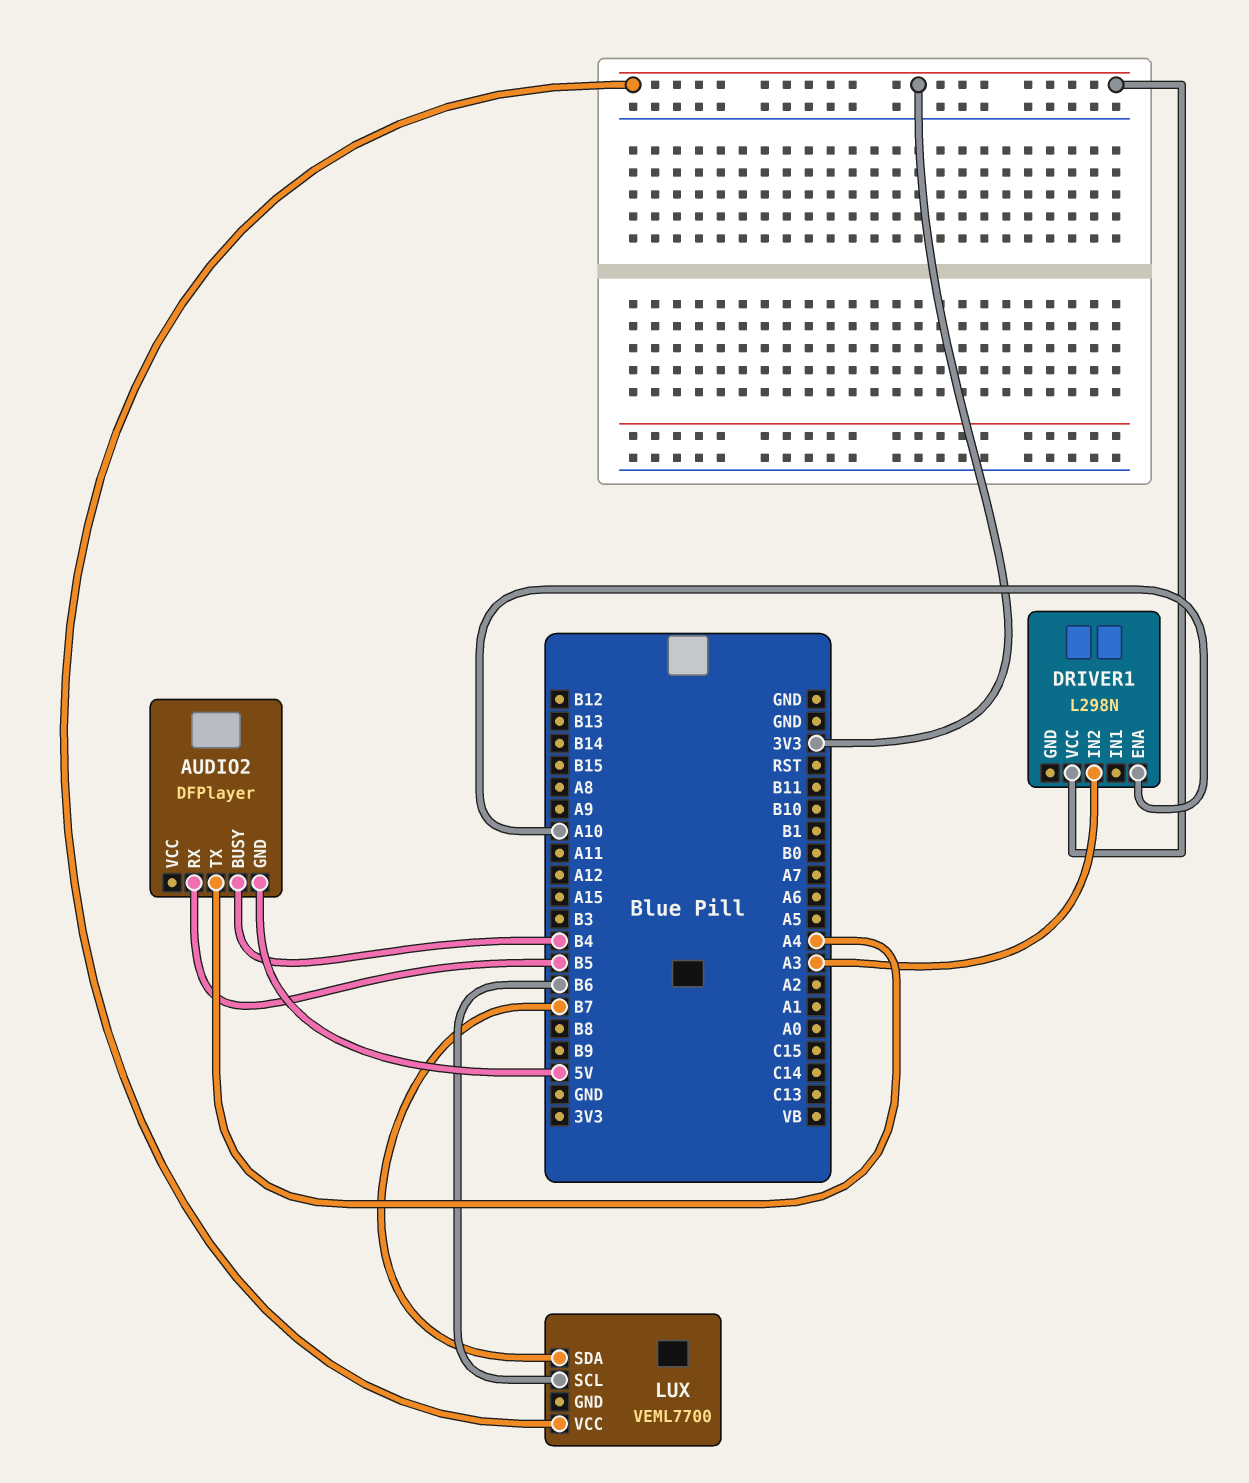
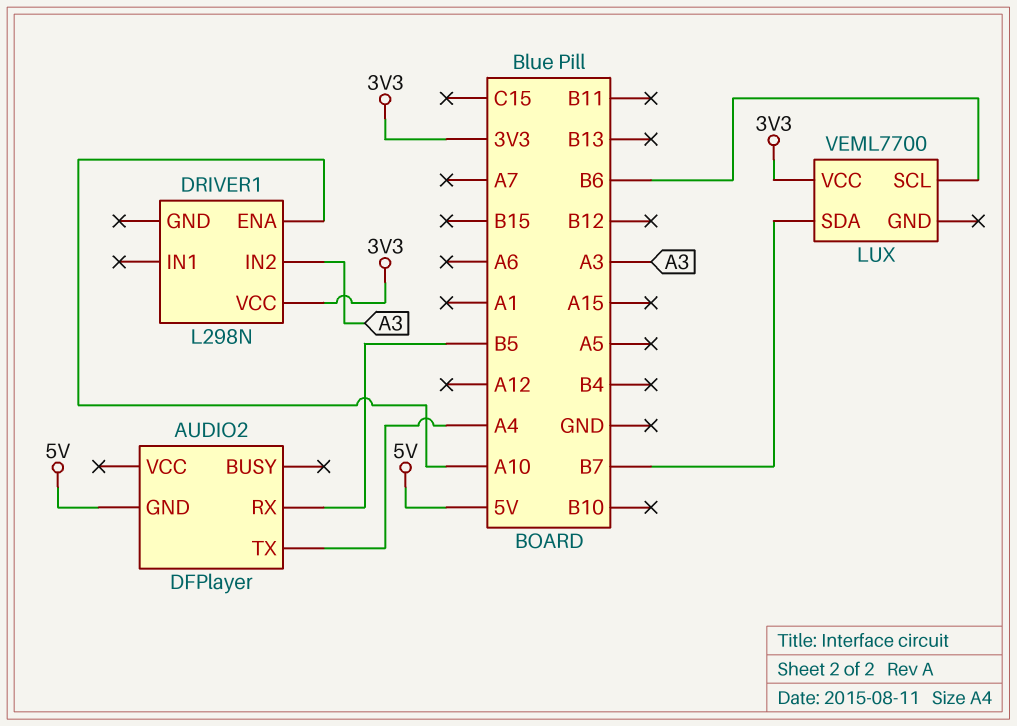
AUDIO2 pin BUSY: B4 -> none

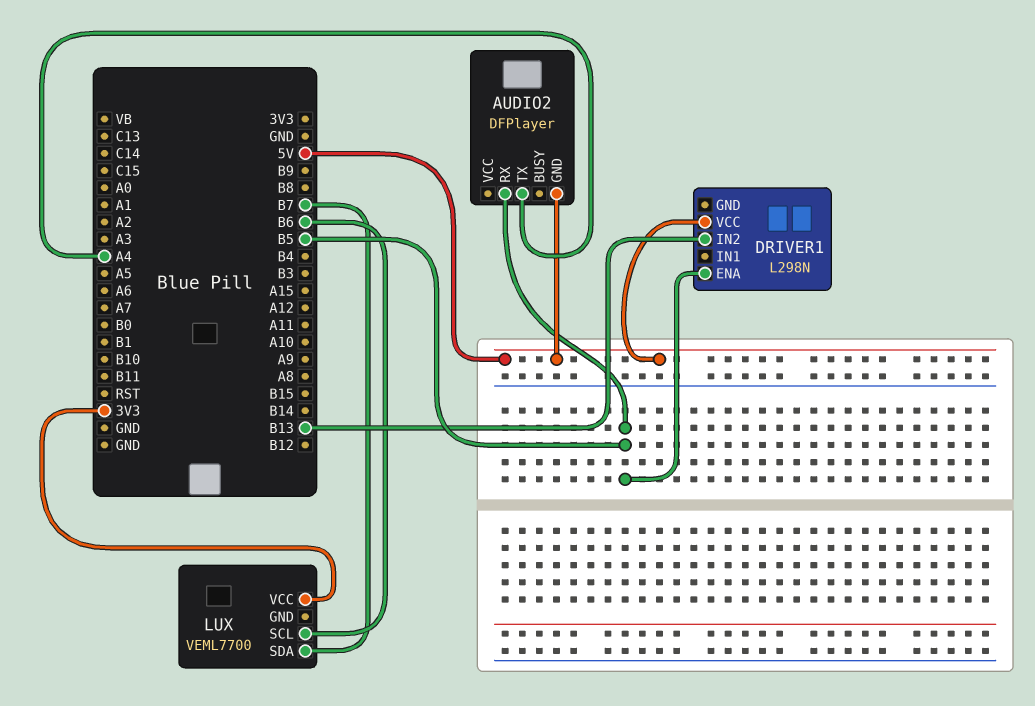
DRIVER1 pin ENA: A10 -> B5
DRIVER1 pin IN2: A3 -> B13
DRIVER1 pin VCC: 3V3 -> 5V

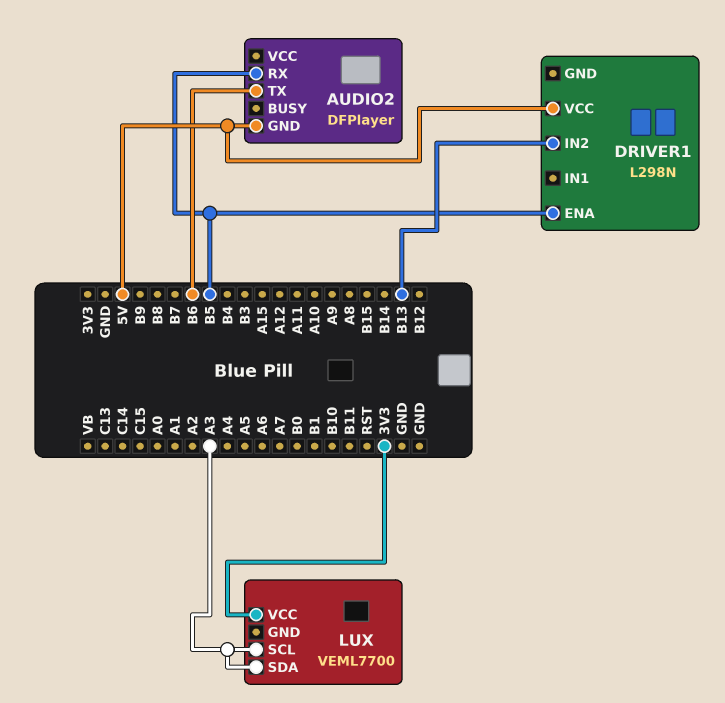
AUDIO2 pin TX: A4 -> B6
LUX pin SCL: B6 -> A3
LUX pin SDA: B7 -> A3

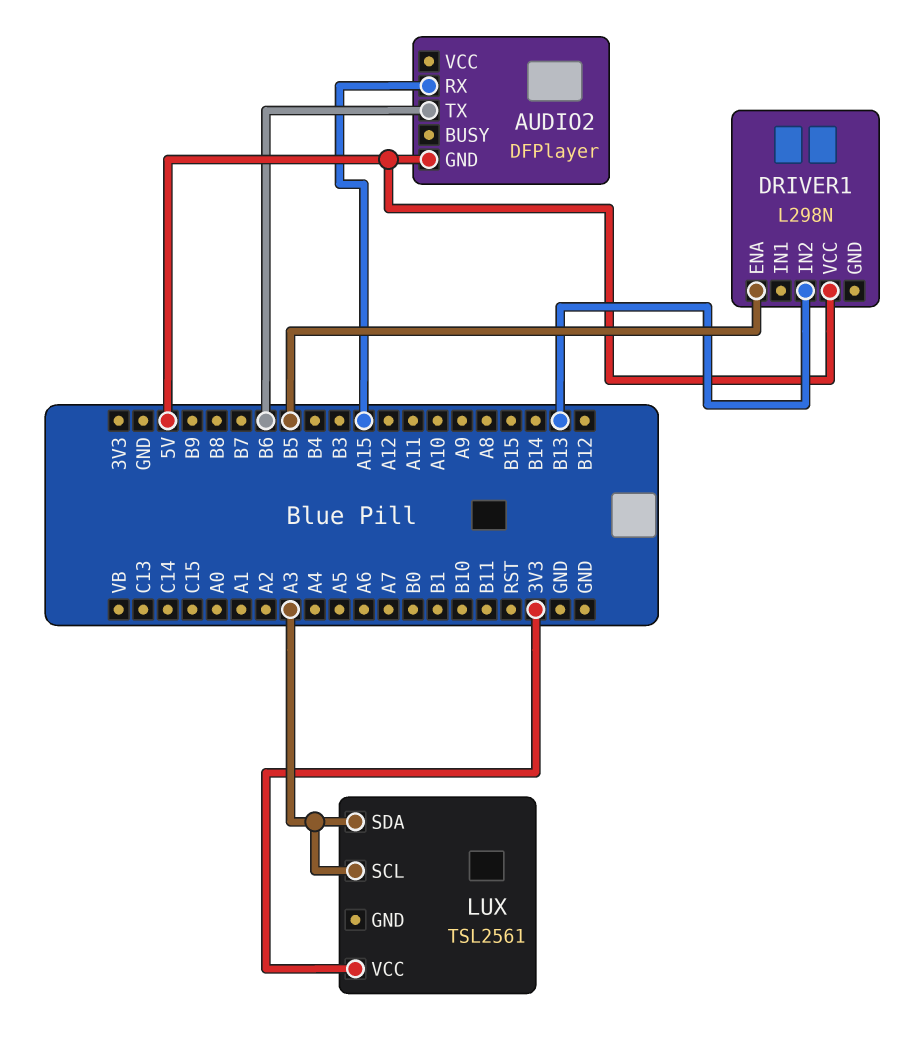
AUDIO2 pin RX: B5 -> A15
LUX: VEML7700 -> TSL2561

